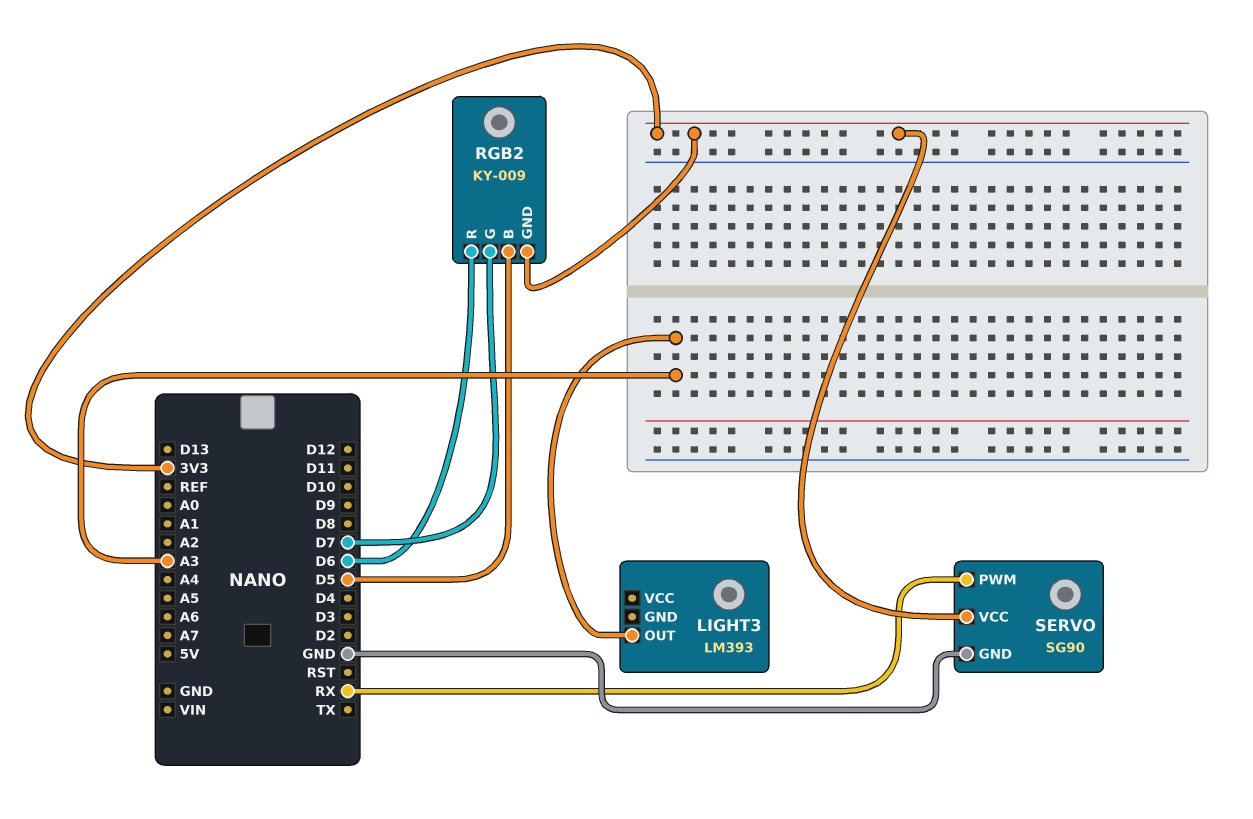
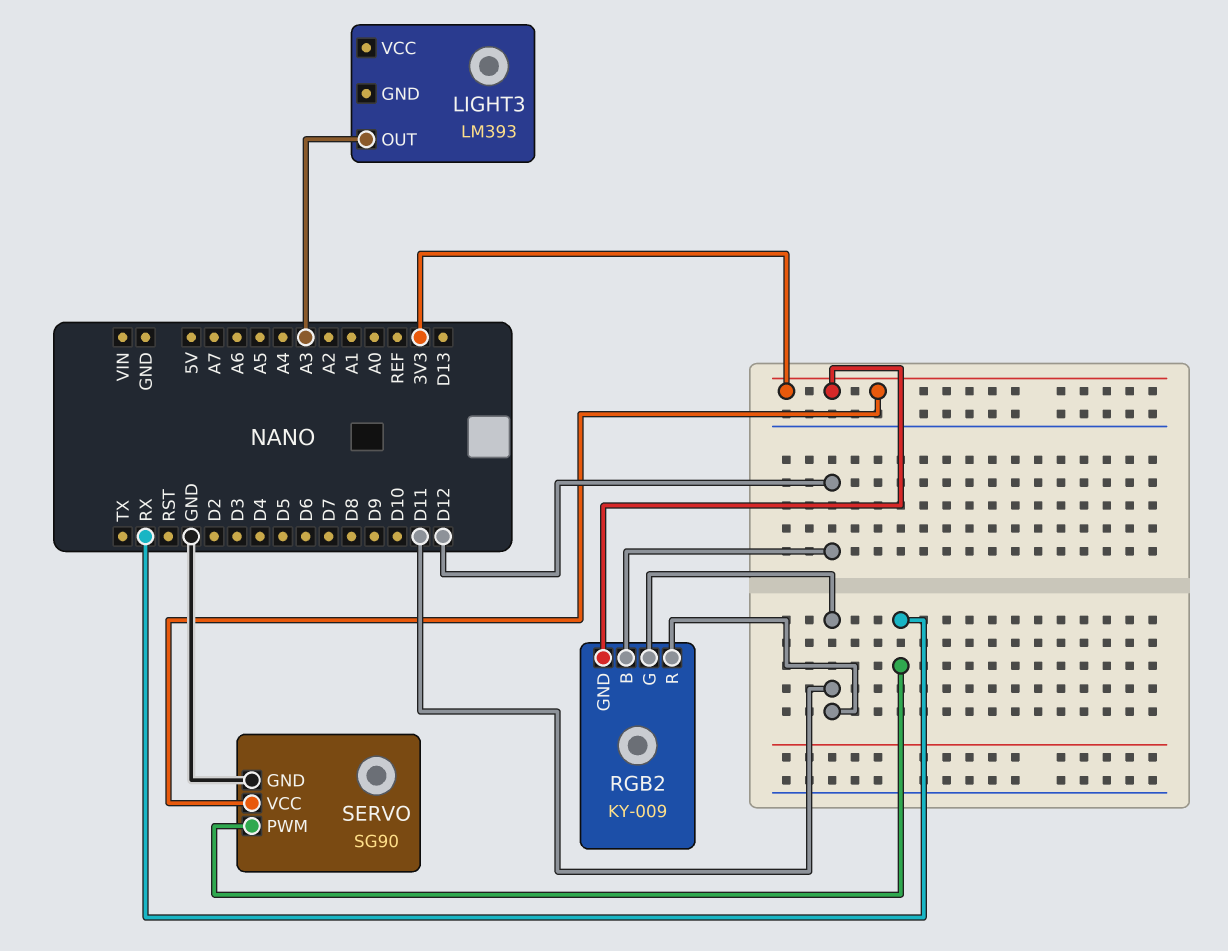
RGB2 pin B: D5 -> D12
RGB2 pin G: D7 -> D11
RGB2 pin R: D6 -> D11

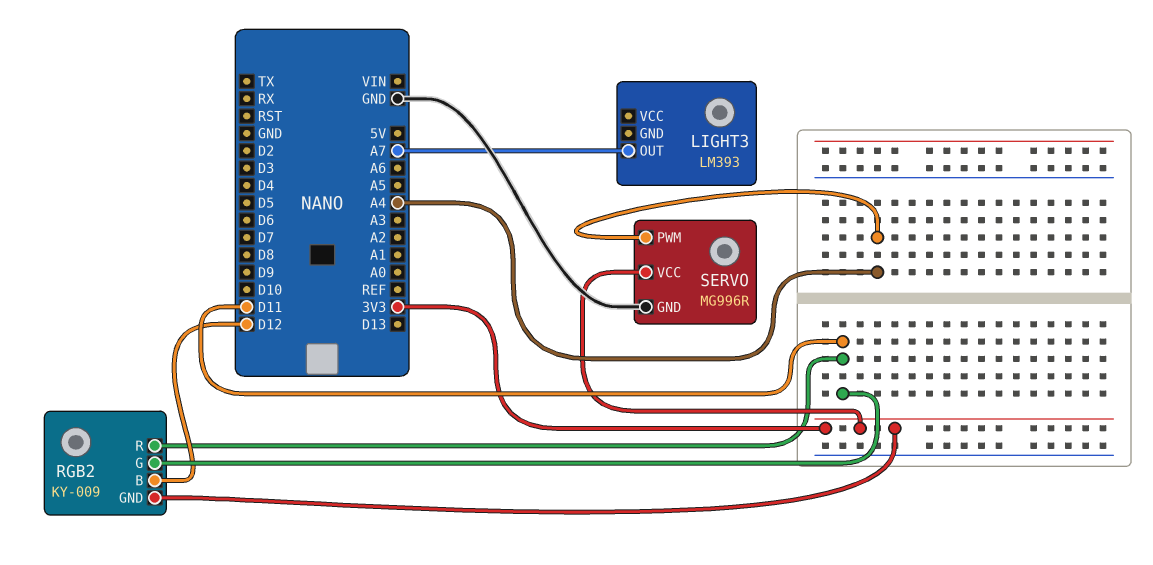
LIGHT3 pin OUT: A3 -> A7
SERVO: SG90 -> MG996R
SERVO pin PWM: RX -> A4

